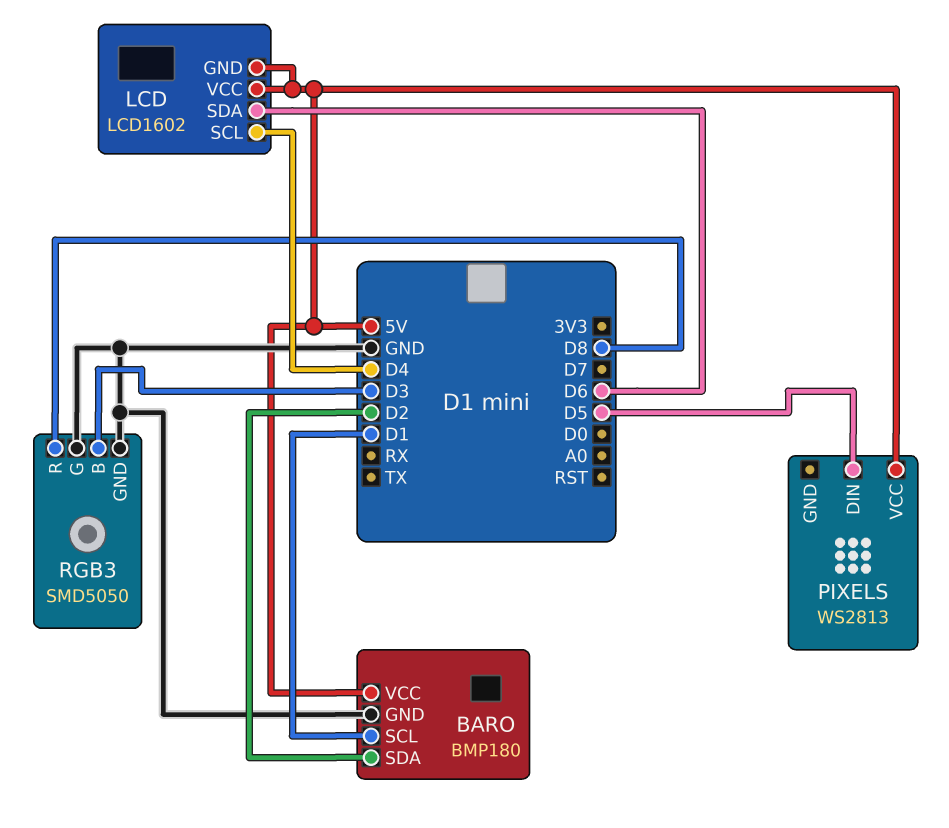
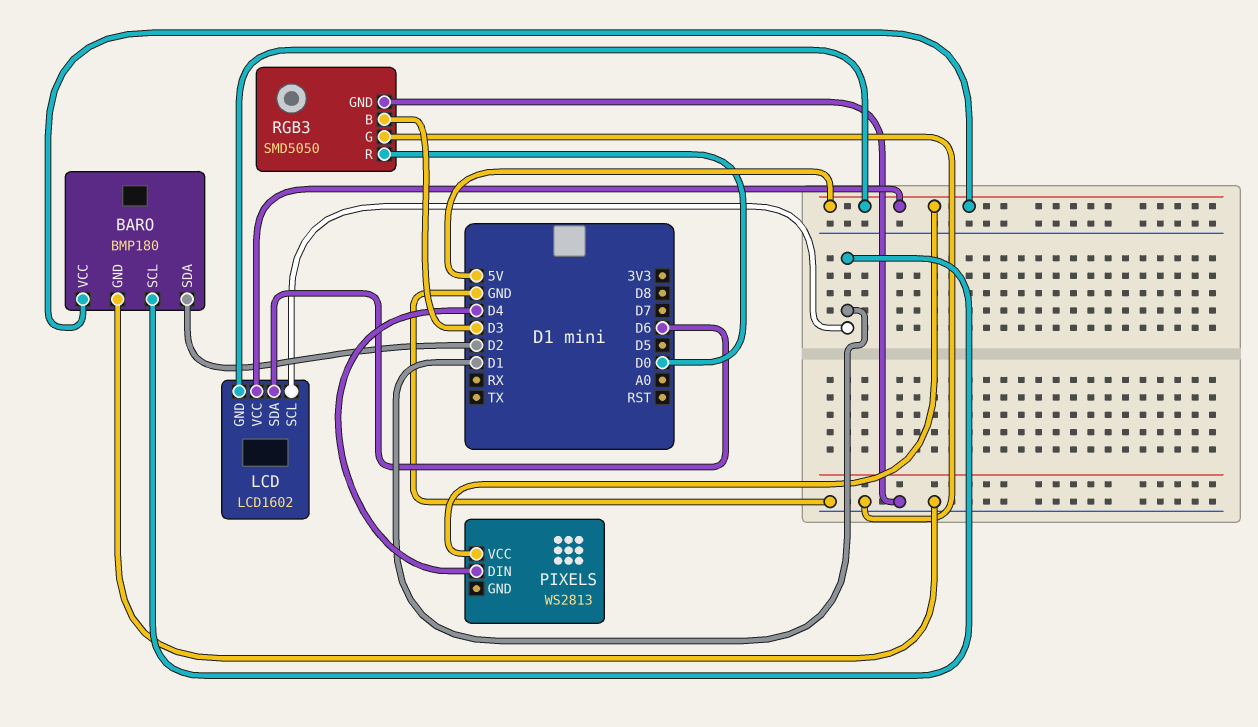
LCD pin SCL: D4 -> D1
PIXELS pin DIN: D5 -> D4
RGB3 pin R: D8 -> D0

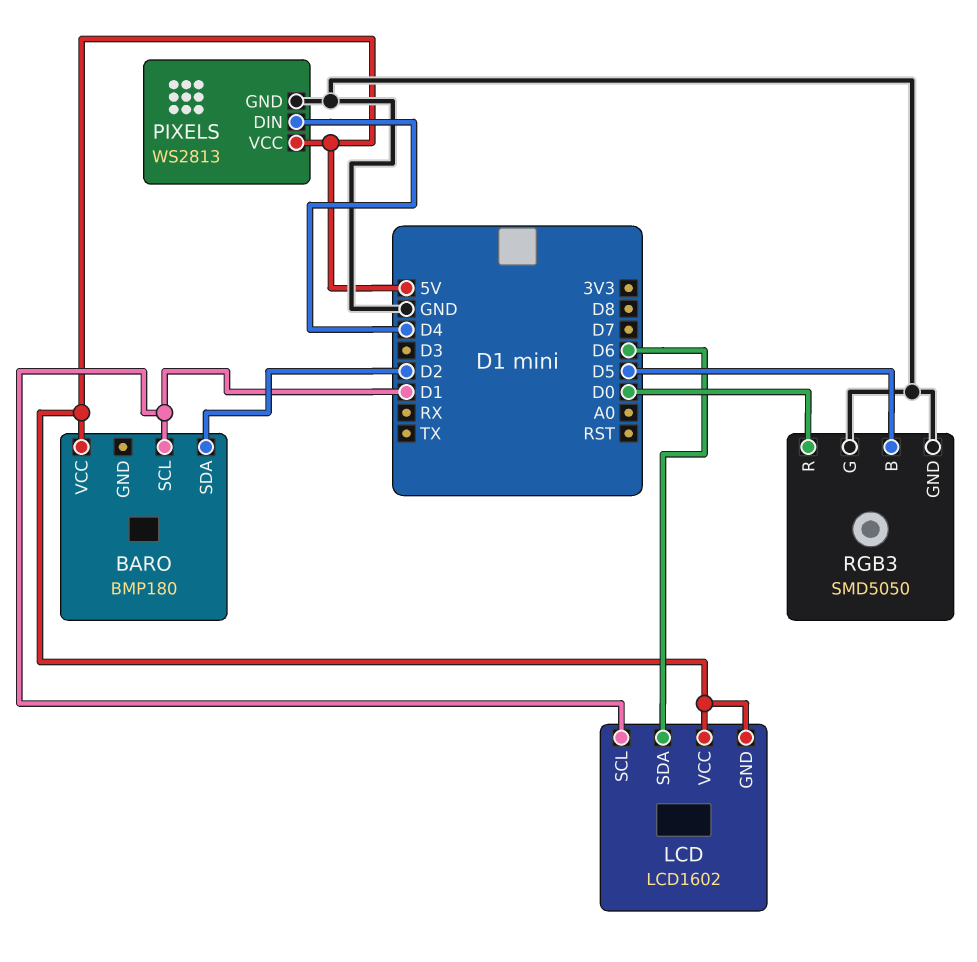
BARO pin GND: GND -> none
PIXELS pin GND: none -> GND
RGB3 pin B: D3 -> D5

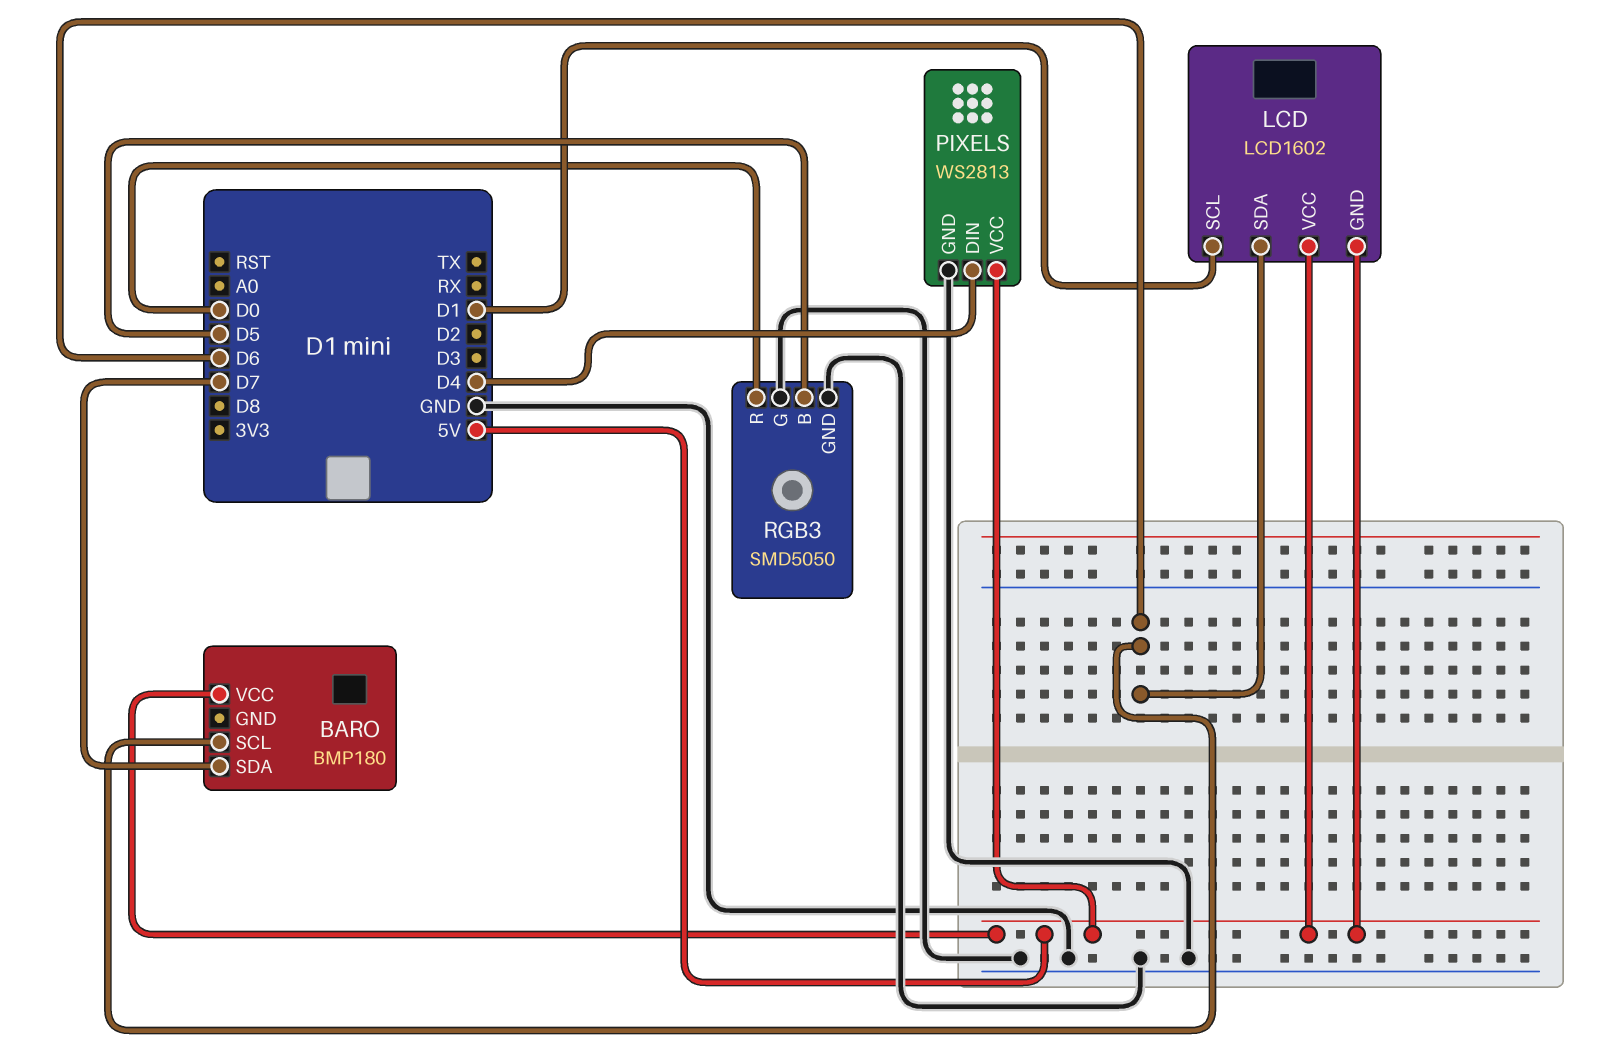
BARO pin SCL: D1 -> D6
BARO pin SDA: D2 -> D7

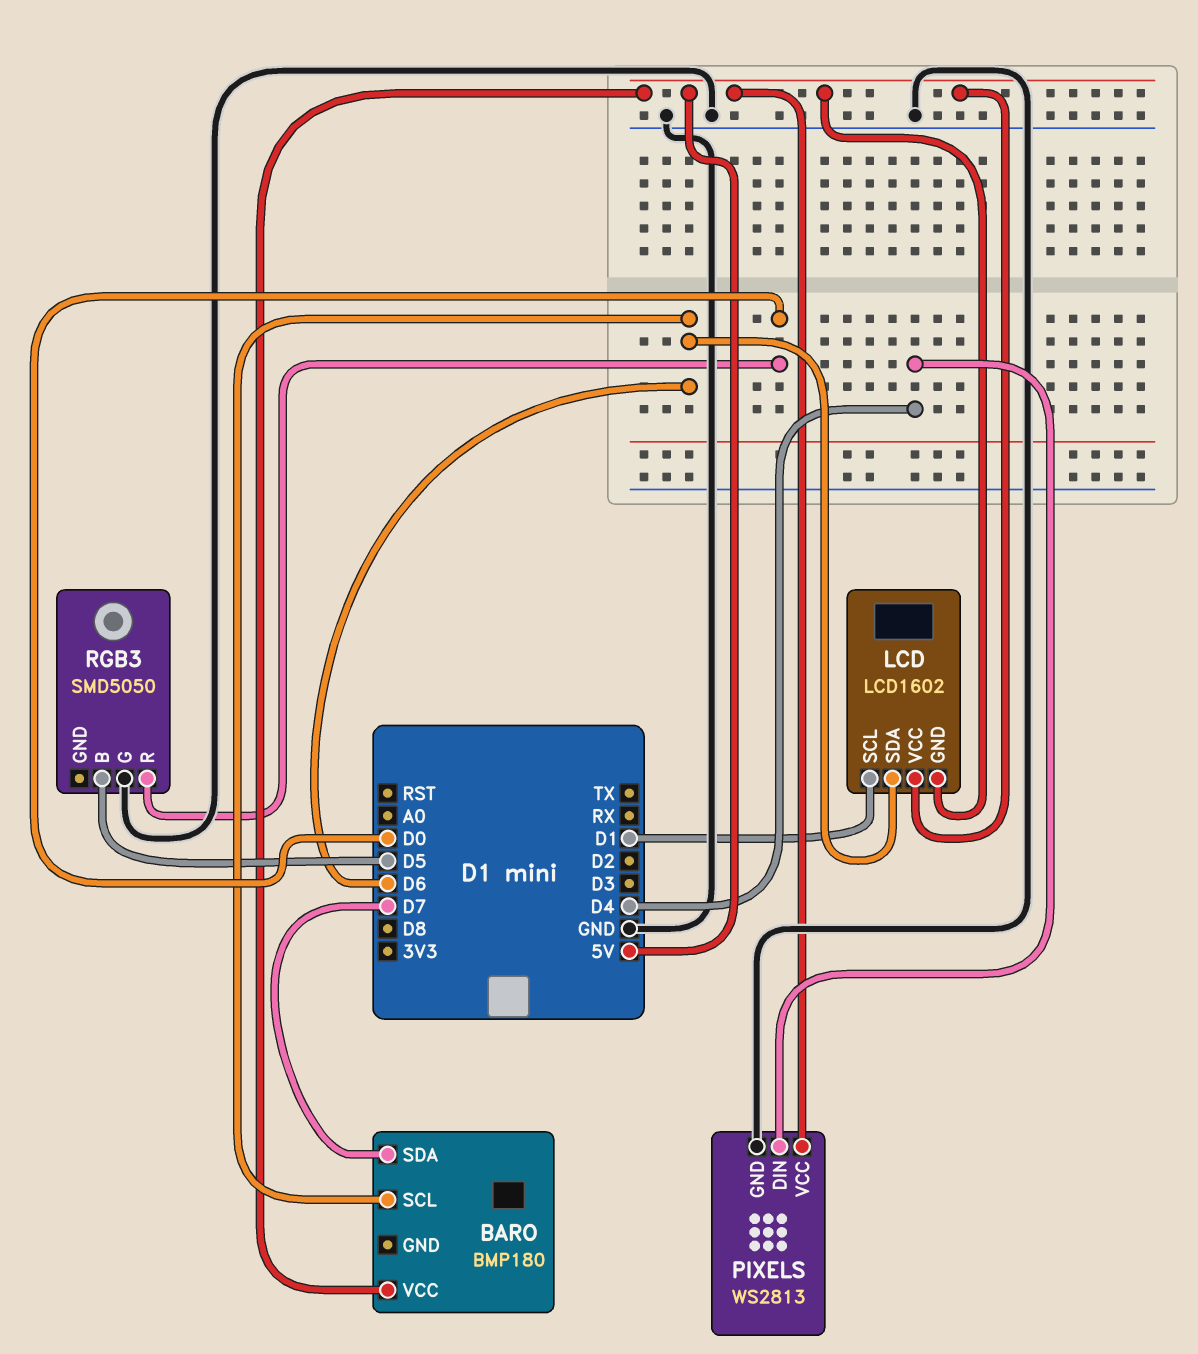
RGB3 pin GND: GND -> none

